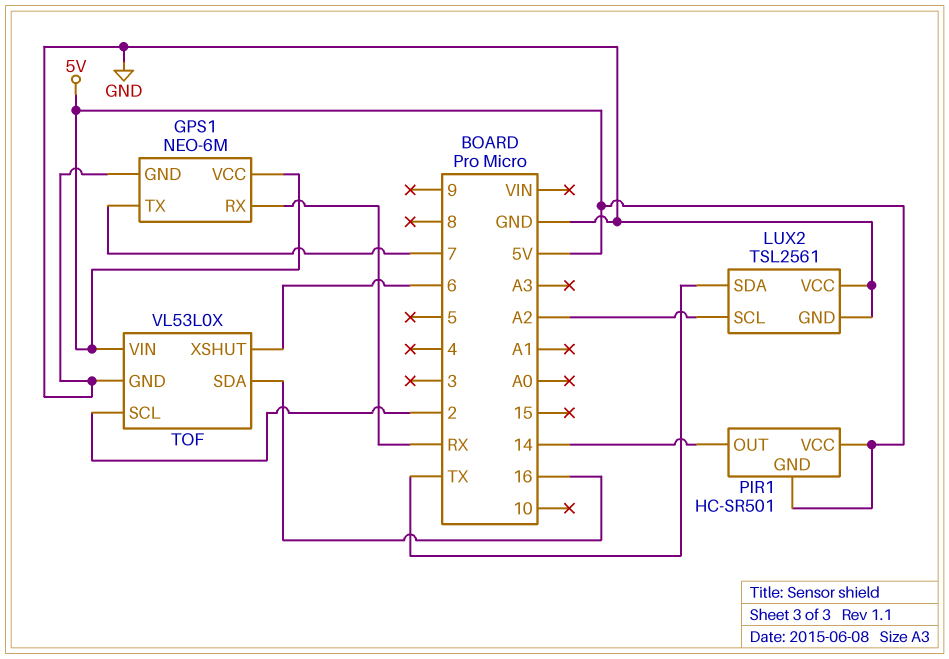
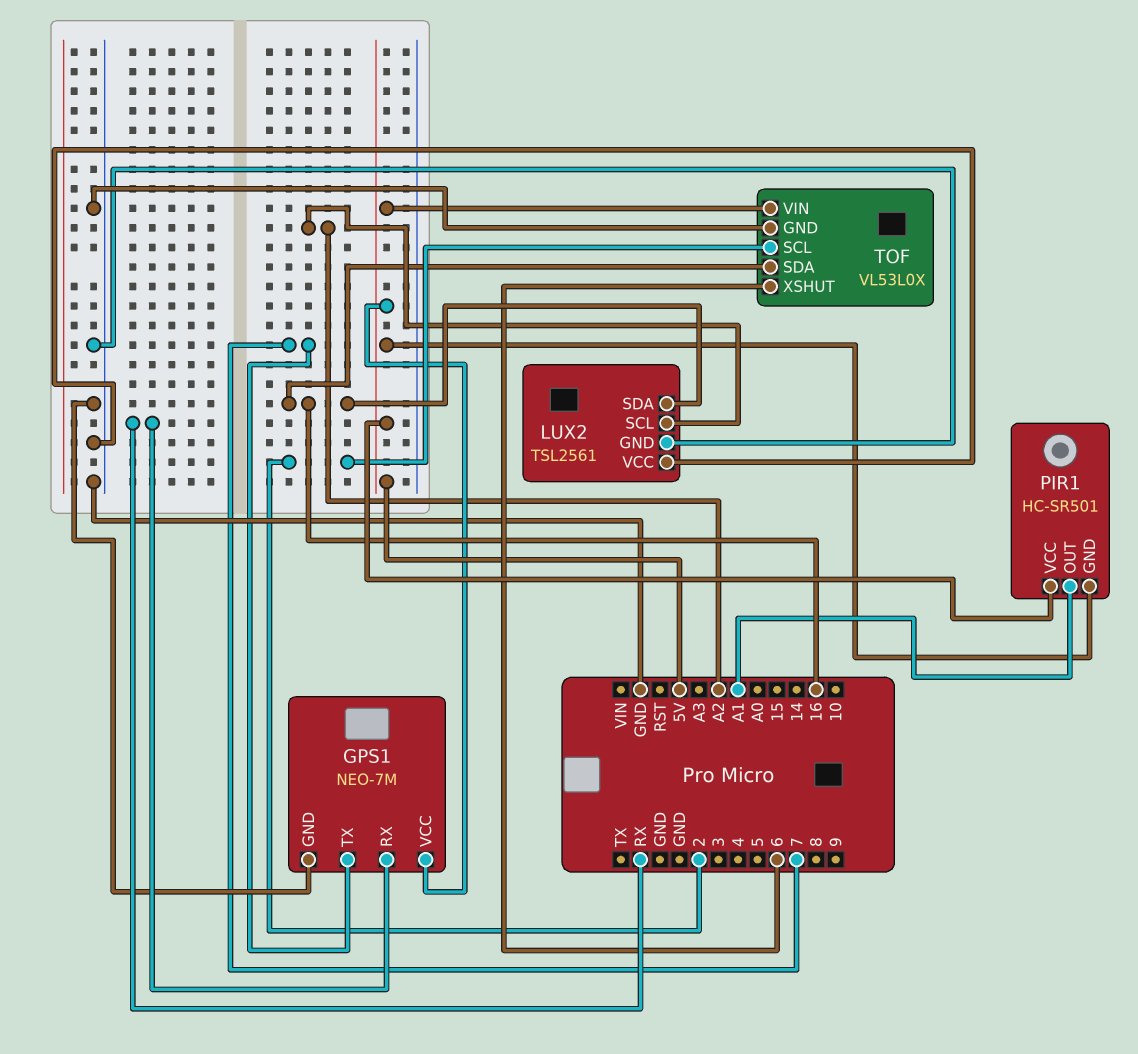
GPS1: NEO-6M -> NEO-7M
LUX2 pin SDA: TX -> 16
PIR1 pin OUT: 14 -> A1

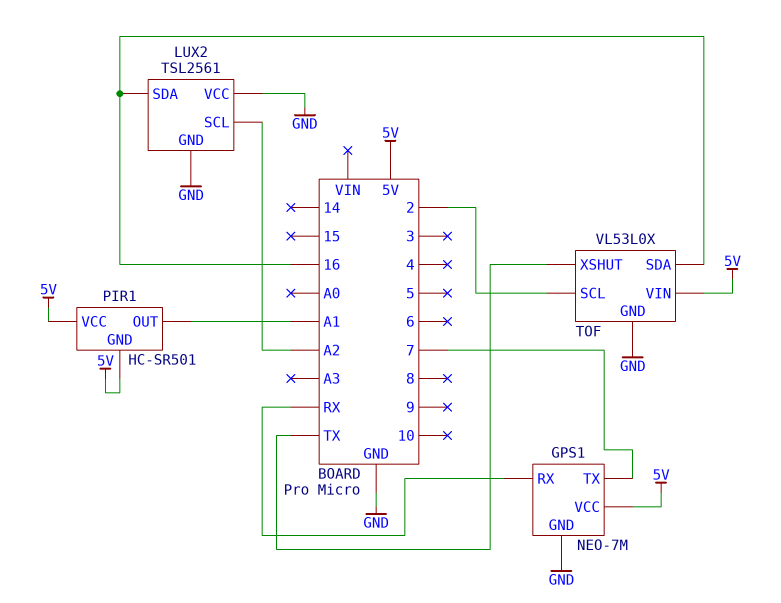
TOF pin XSHUT: 6 -> TX

